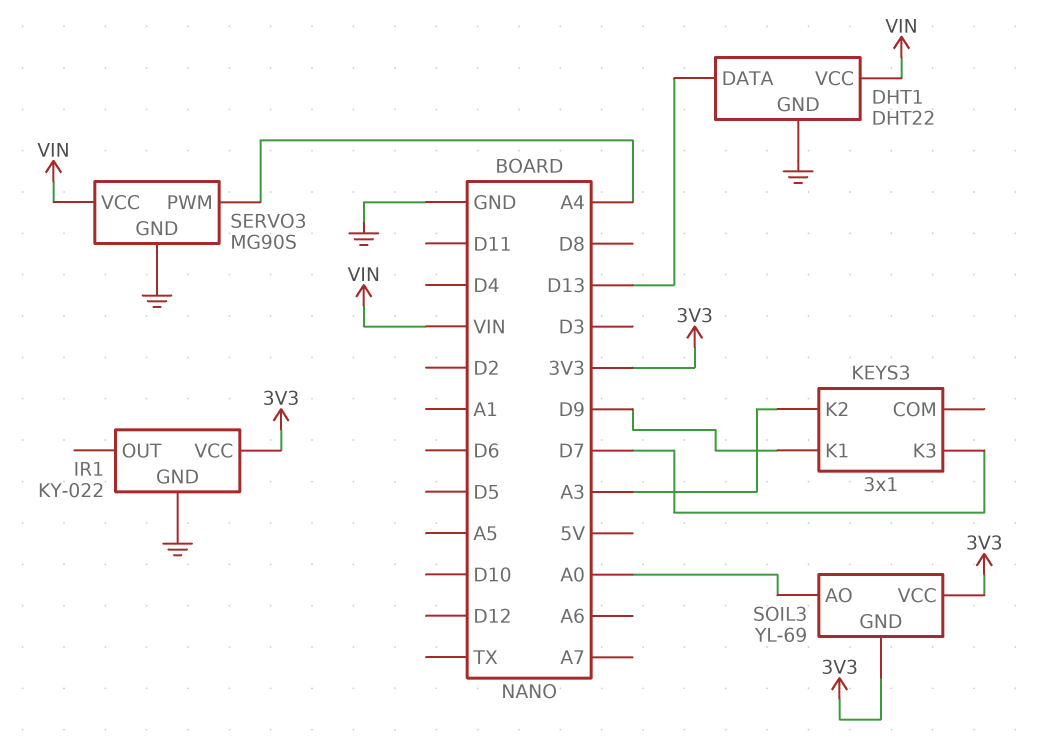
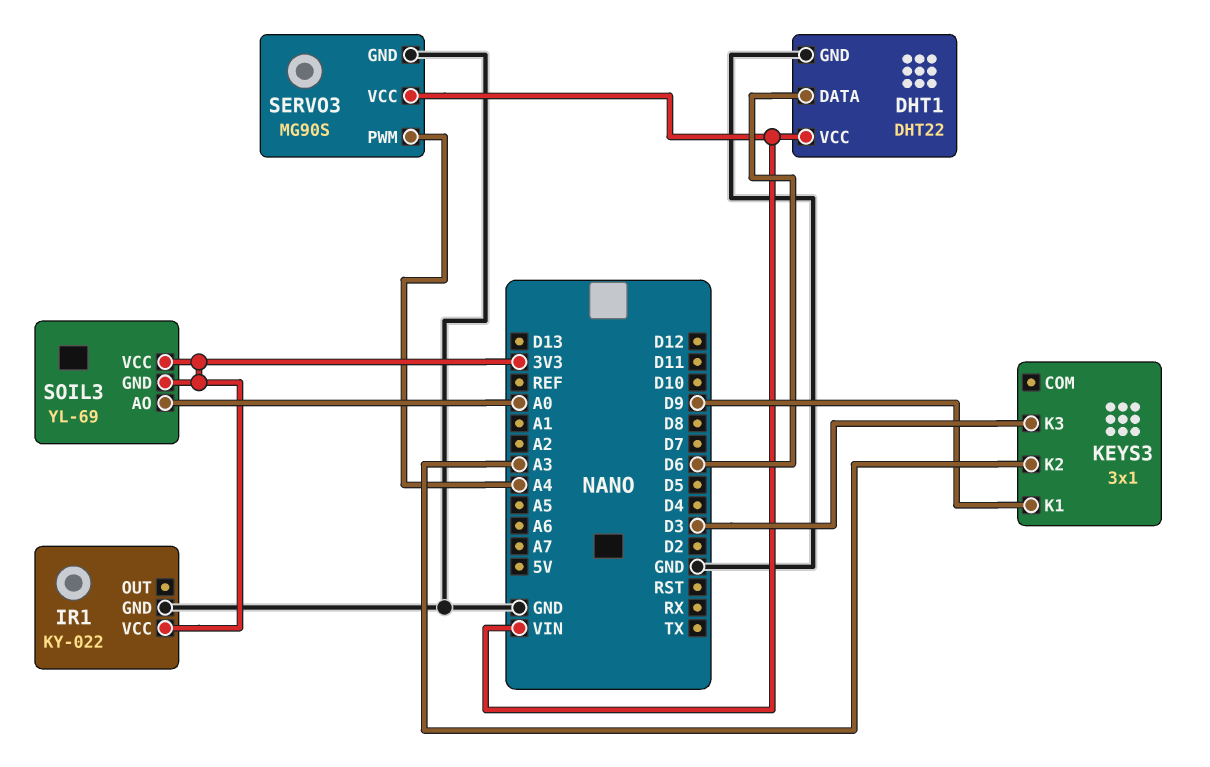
DHT1 pin DATA: D13 -> D6
KEYS3 pin K3: D7 -> D3

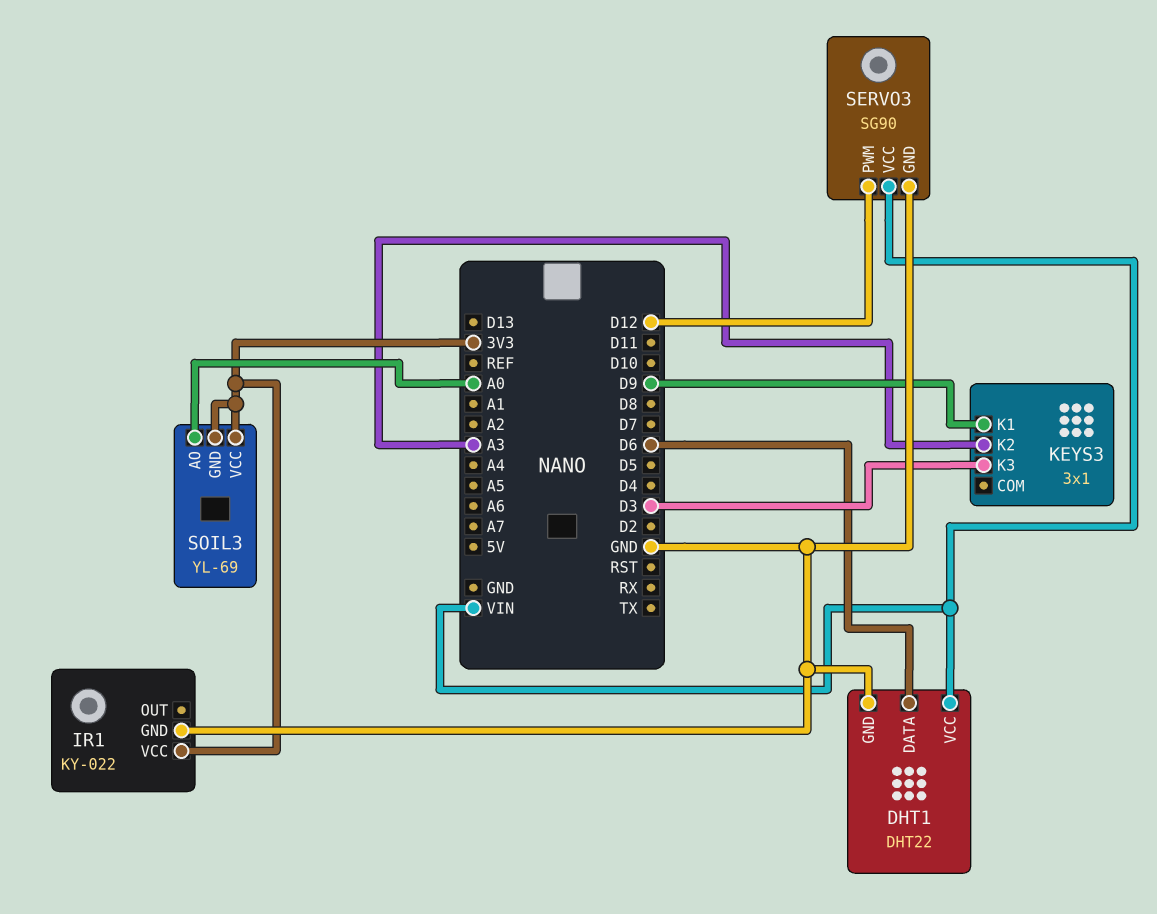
SERVO3: MG90S -> SG90
SERVO3 pin PWM: A4 -> D12

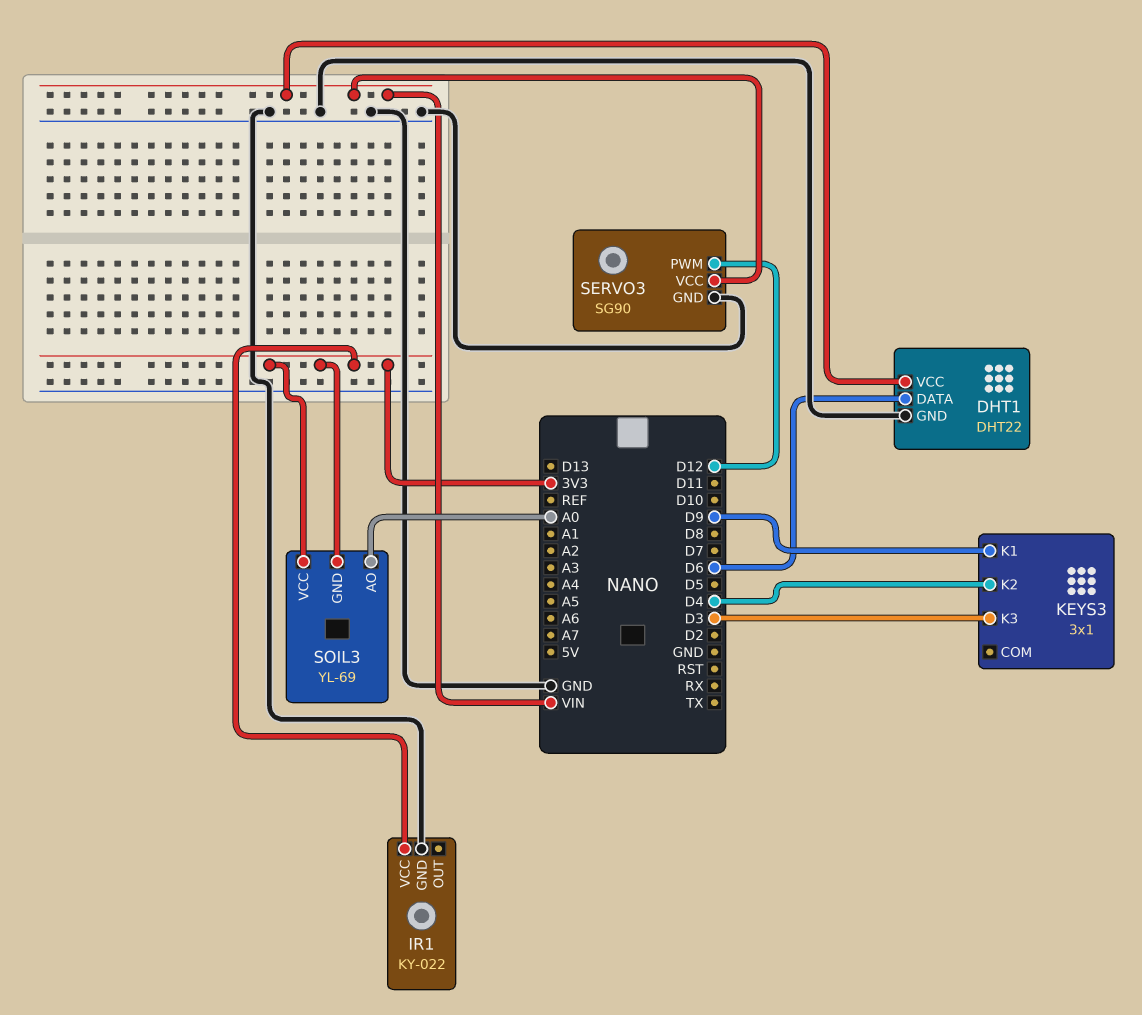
KEYS3 pin K2: A3 -> D4

